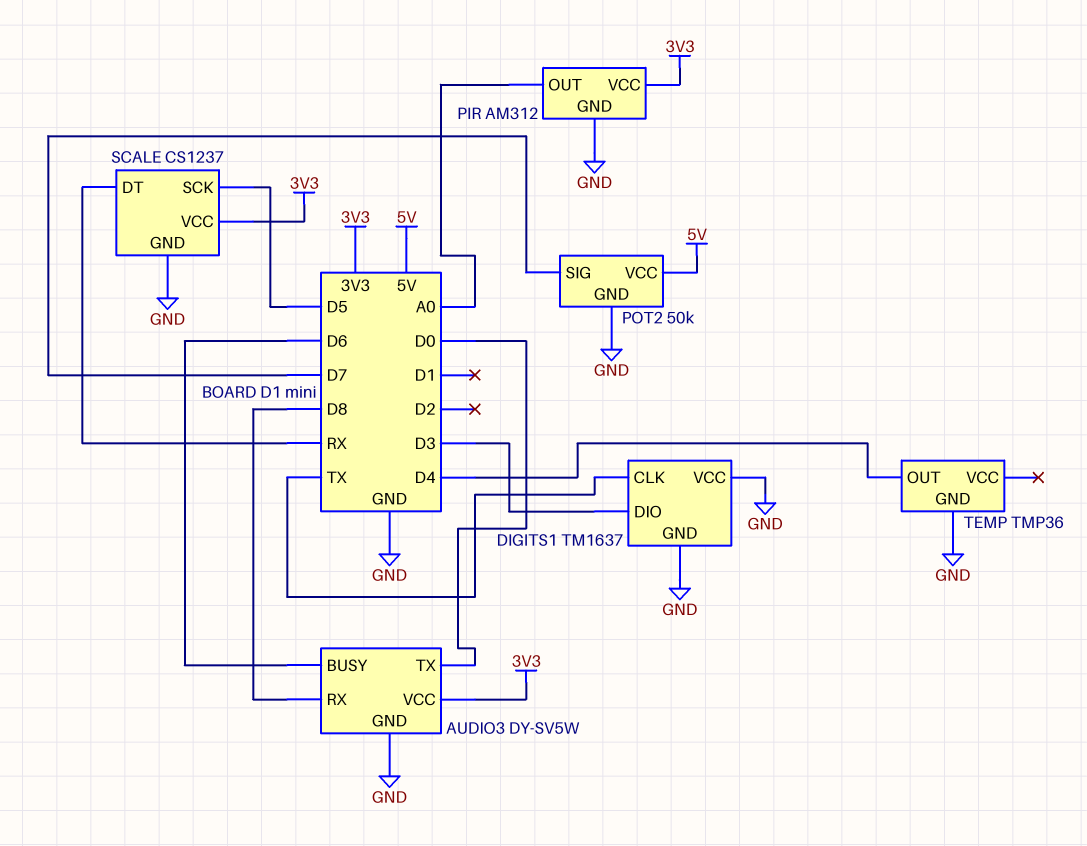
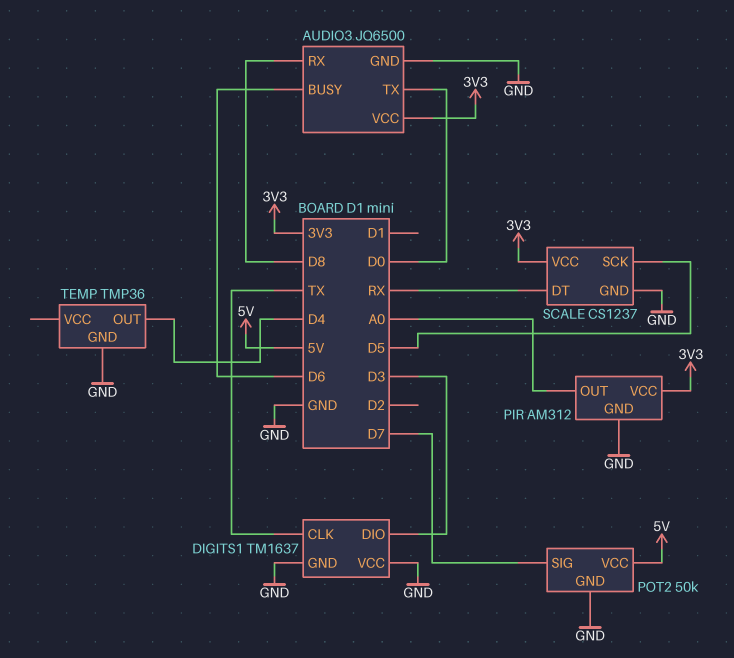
AUDIO3: DY-SV5W -> JQ6500

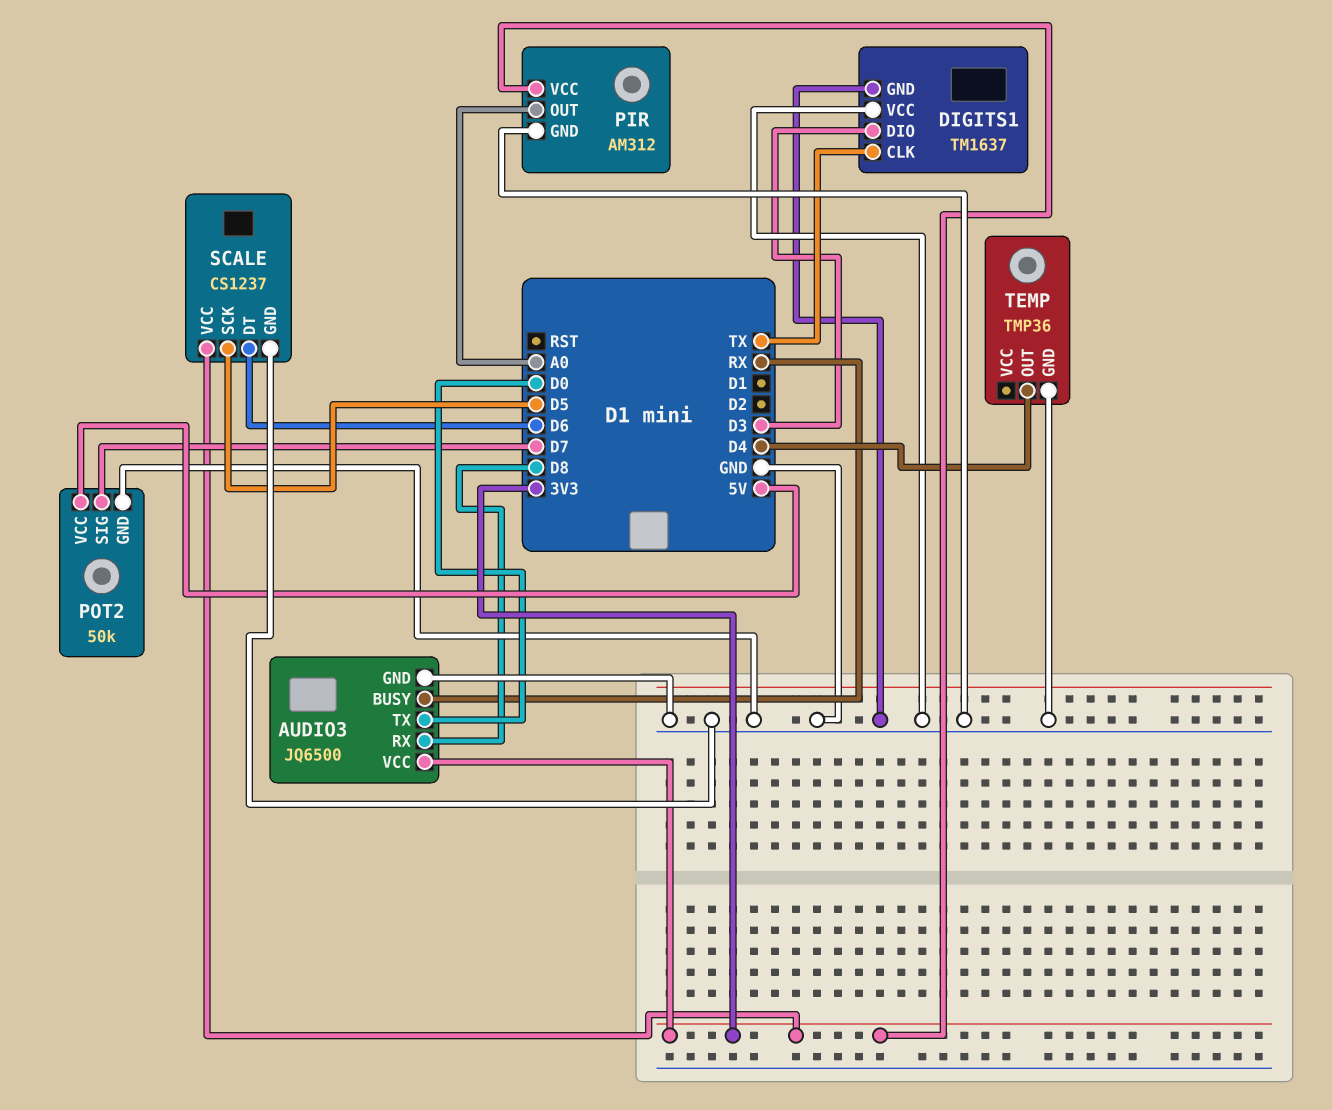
AUDIO3 pin BUSY: D6 -> RX
SCALE pin DT: RX -> D6

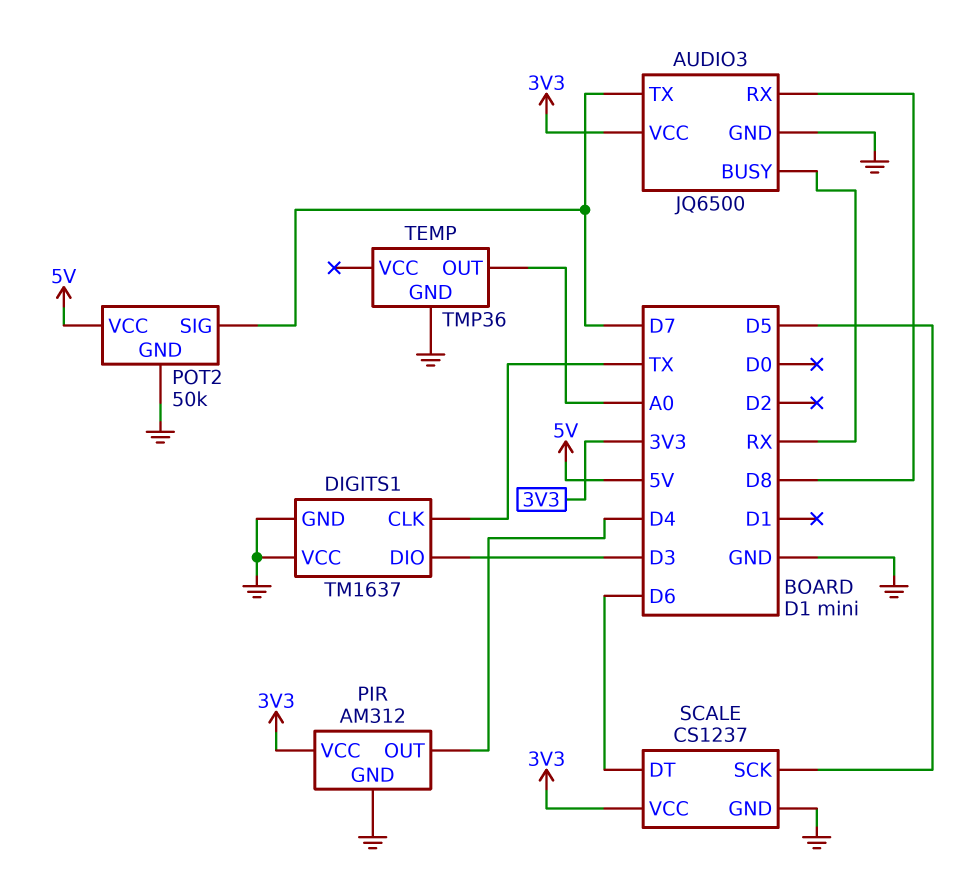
AUDIO3 pin TX: D0 -> D7
PIR pin OUT: A0 -> D4
TEMP pin OUT: D4 -> A0

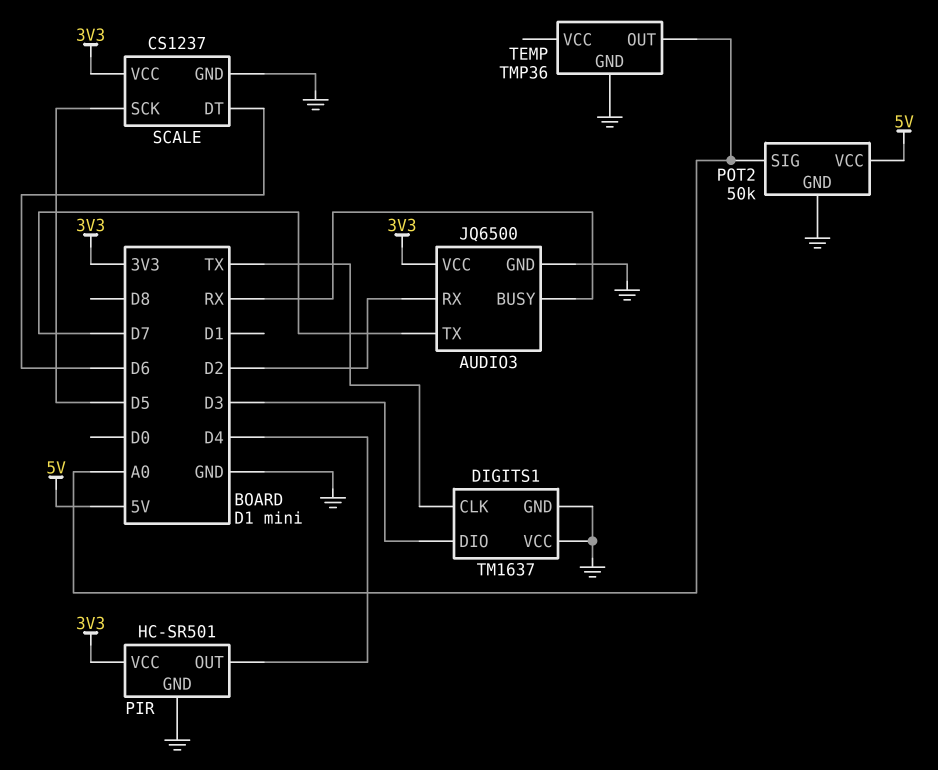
AUDIO3 pin RX: D8 -> D2
PIR: AM312 -> HC-SR501
POT2 pin SIG: D7 -> A0

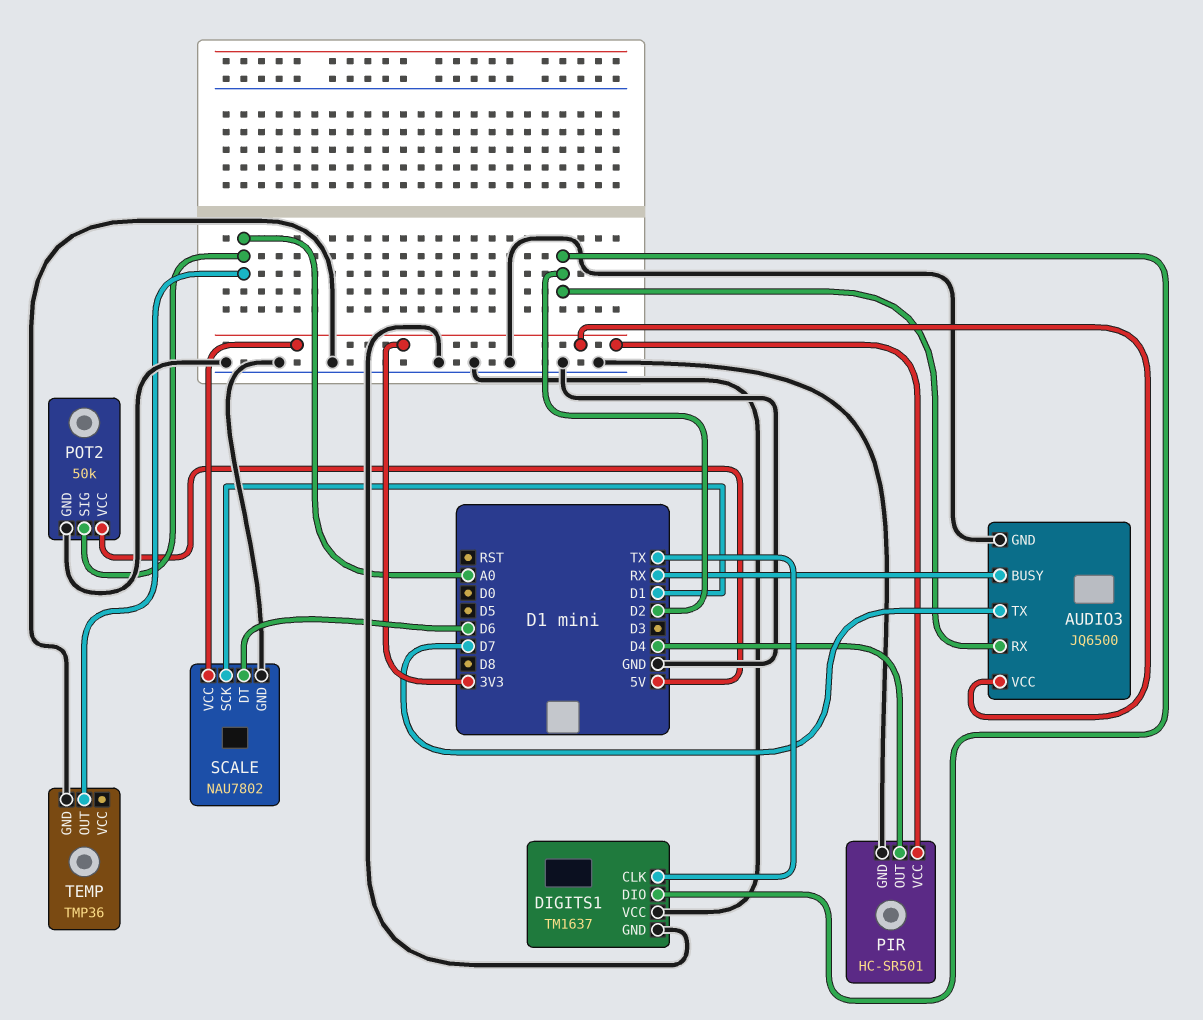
DIGITS1 pin DIO: D3 -> D2
SCALE: CS1237 -> NAU7802
SCALE pin SCK: D5 -> D1

